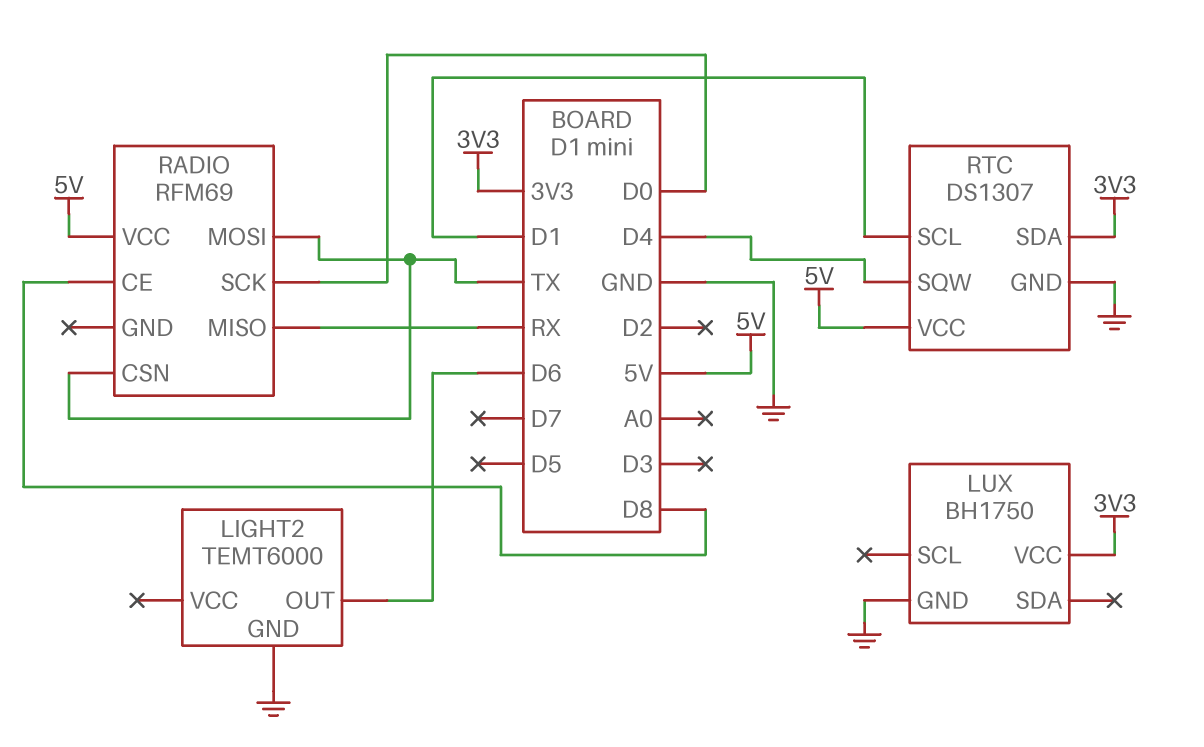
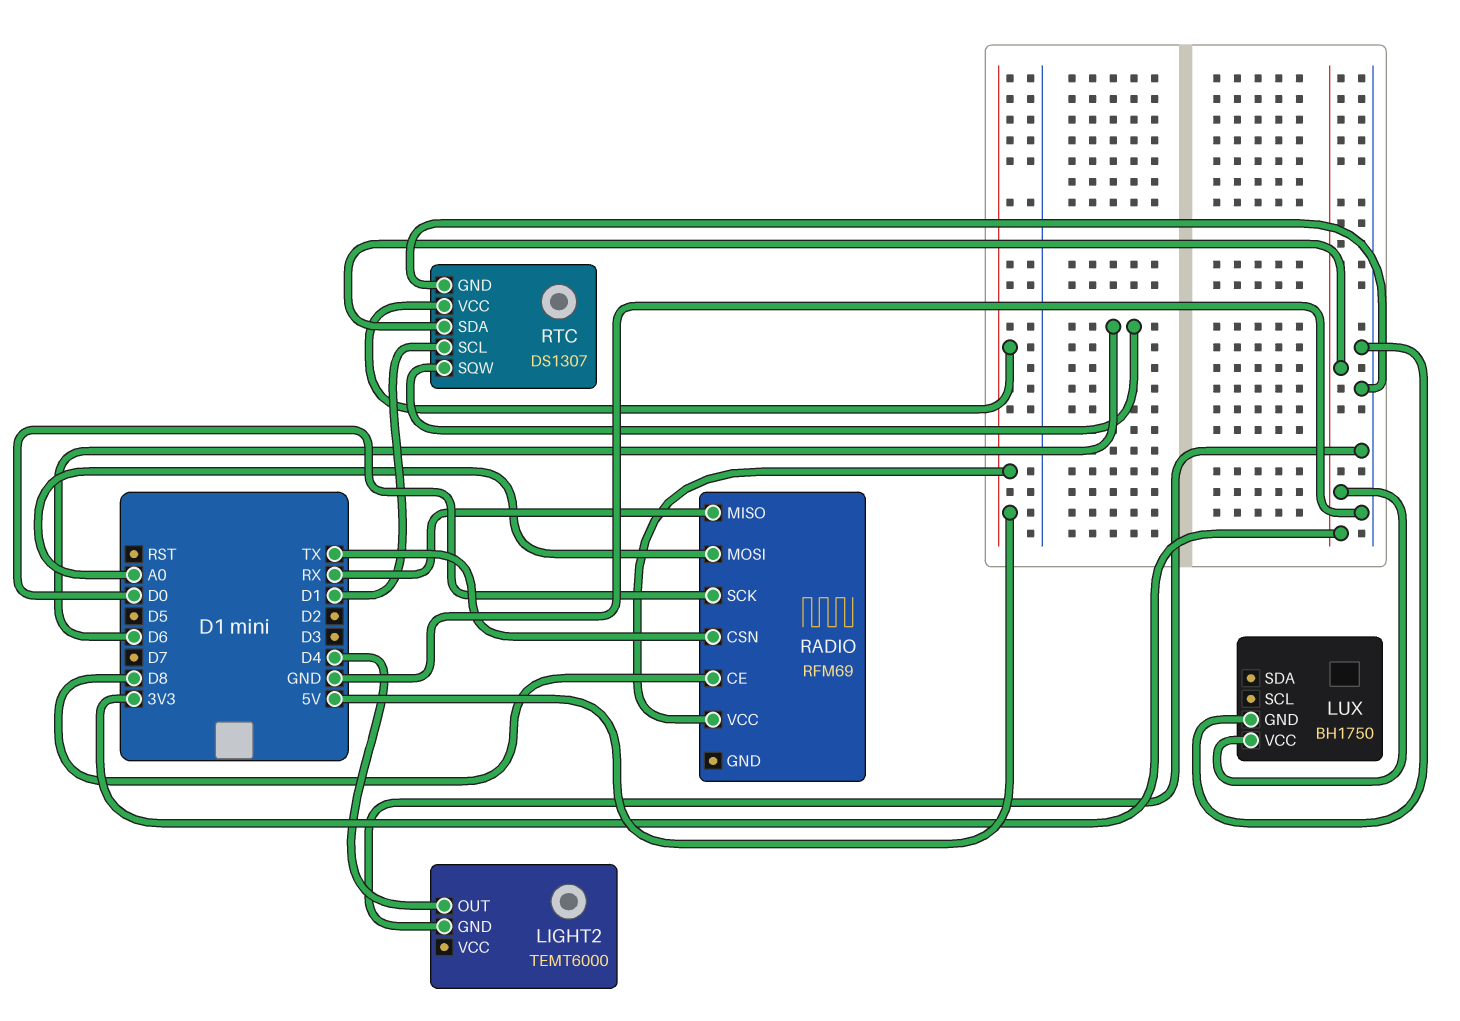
LIGHT2 pin OUT: D6 -> D4
RADIO pin MOSI: TX -> A0
RTC pin SQW: D4 -> D6

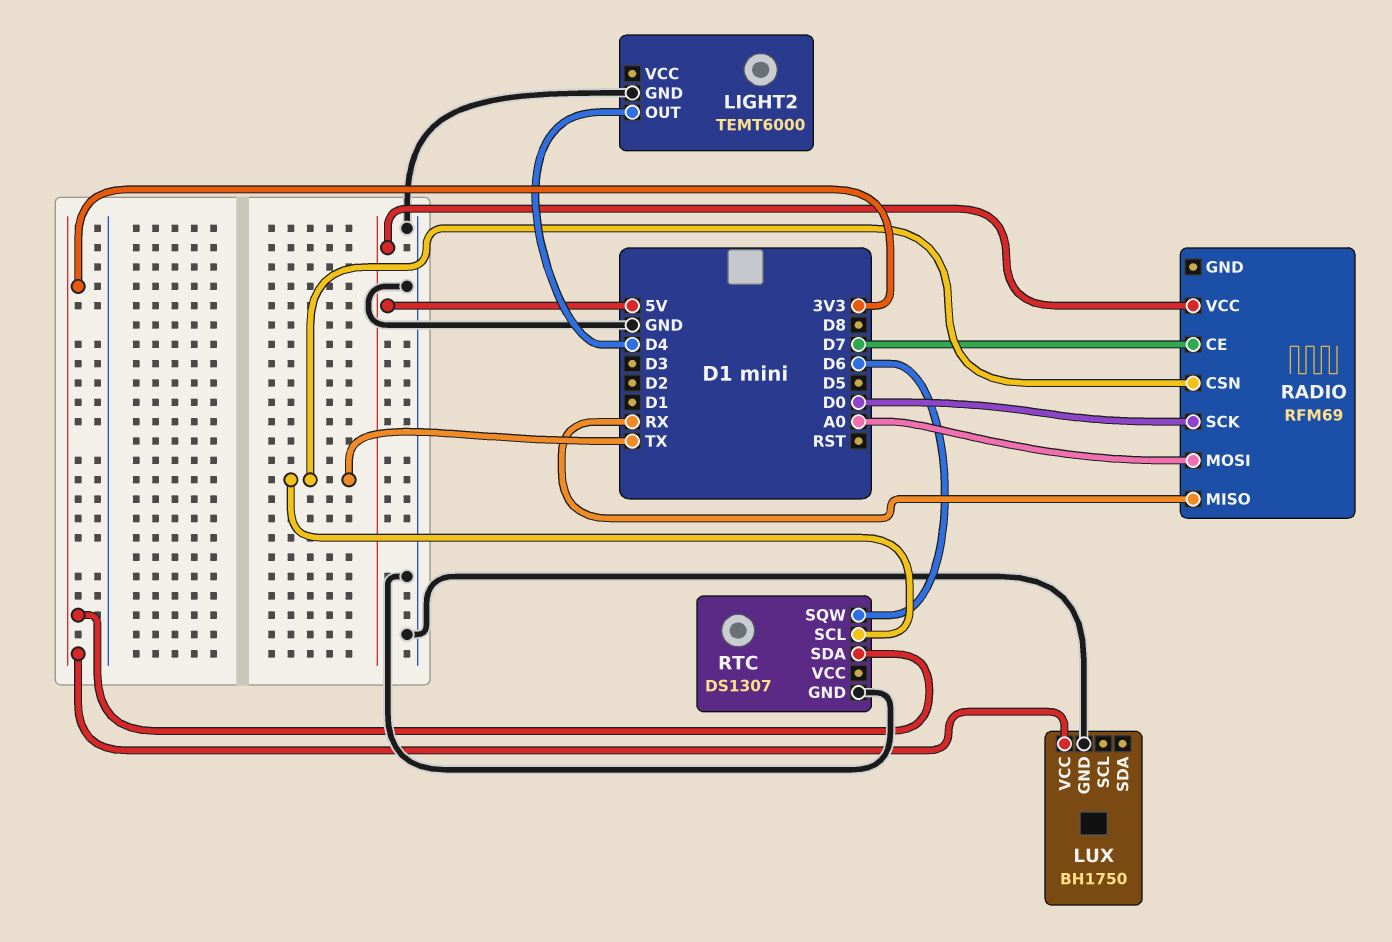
RADIO pin CE: D8 -> D7
RTC pin SCL: D1 -> TX
RTC pin VCC: 5V -> none

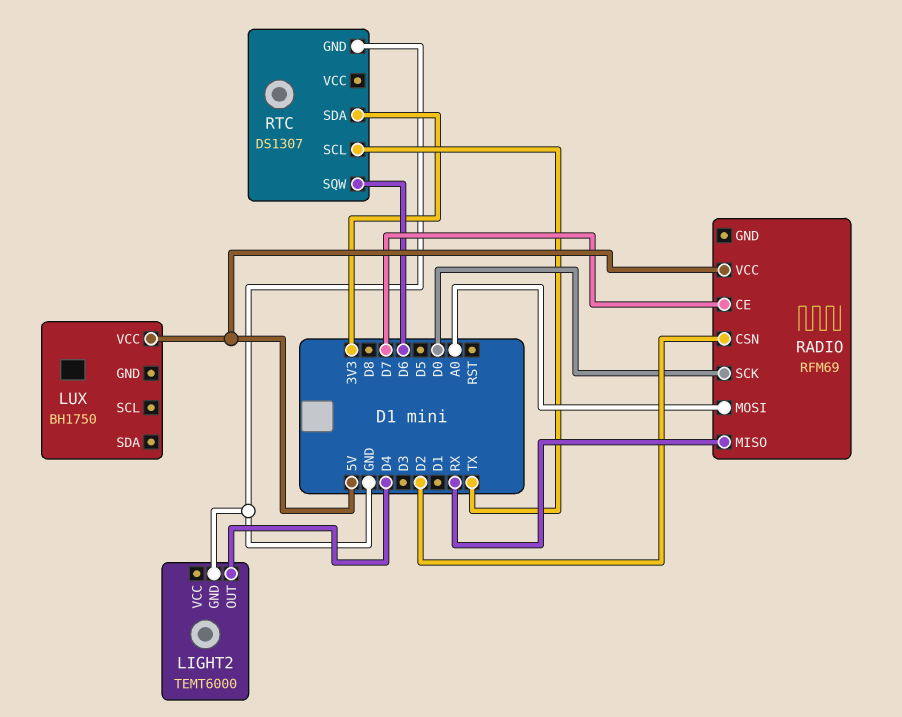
LUX pin GND: GND -> none
LUX pin VCC: 3V3 -> 5V
RADIO pin CSN: TX -> D2

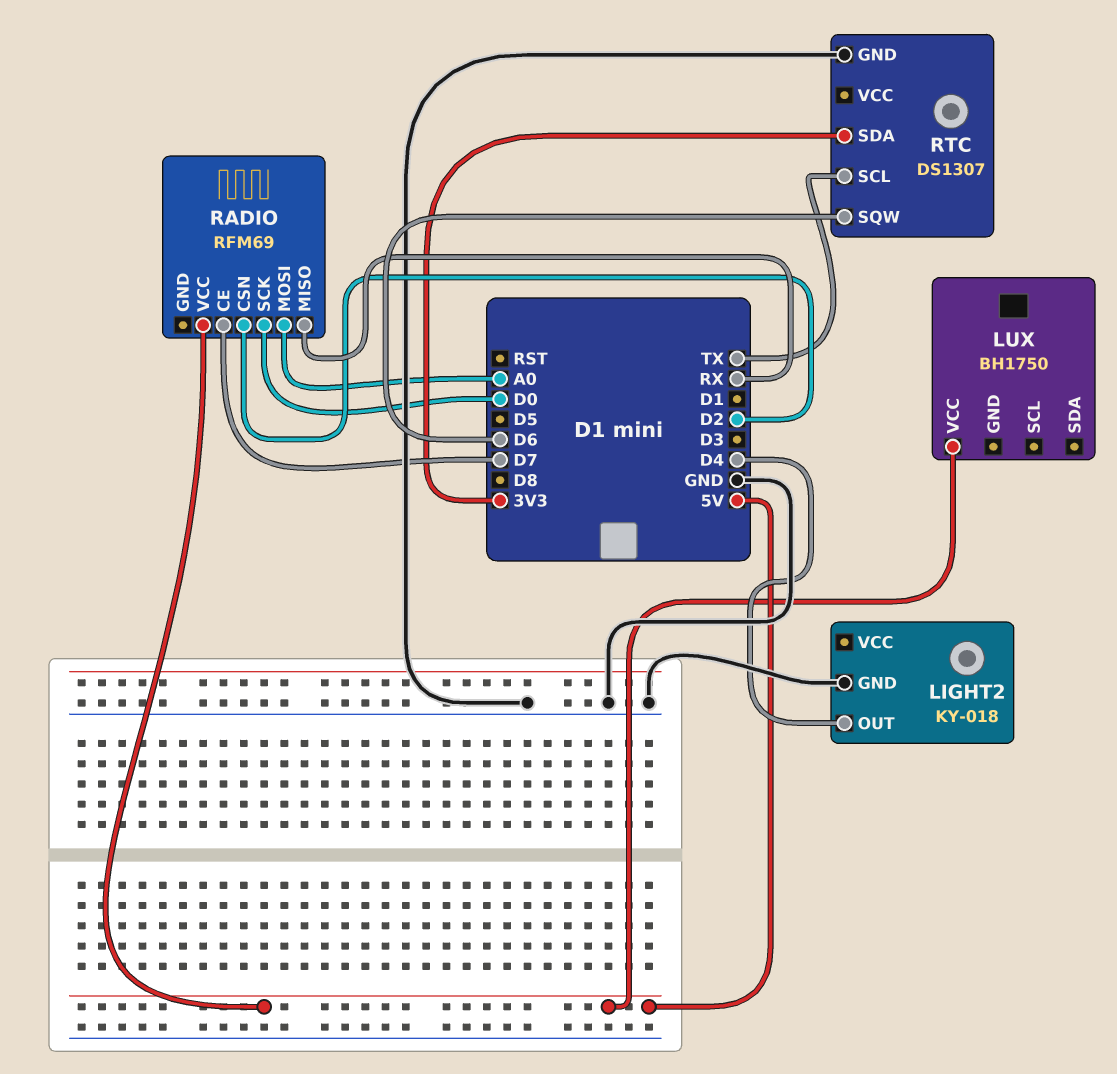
LIGHT2: TEMT6000 -> KY-018

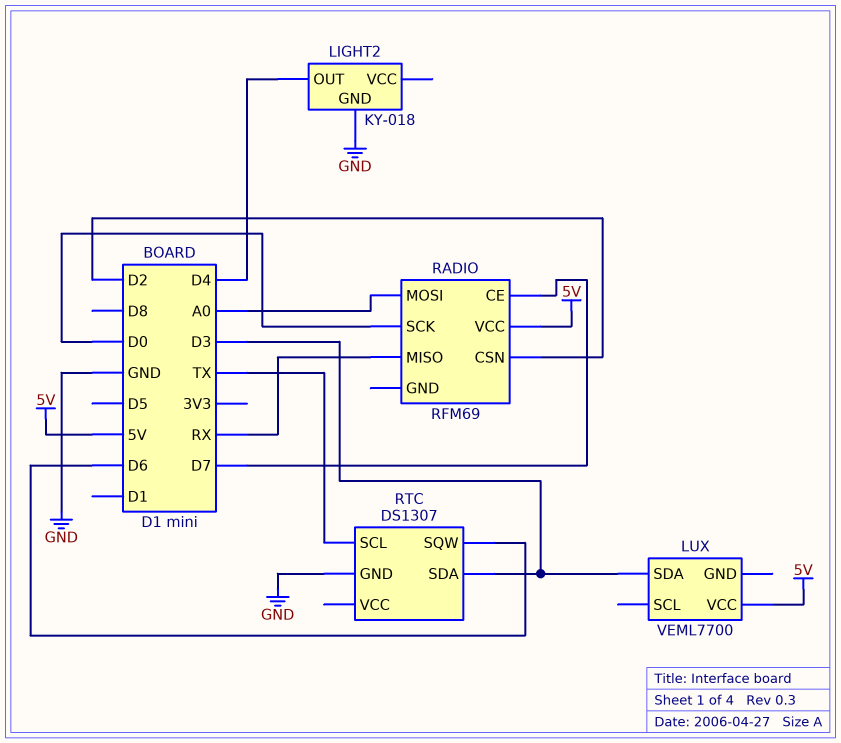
LUX: BH1750 -> VEML7700
LUX pin SDA: none -> D3
RTC pin SDA: 3V3 -> D3

